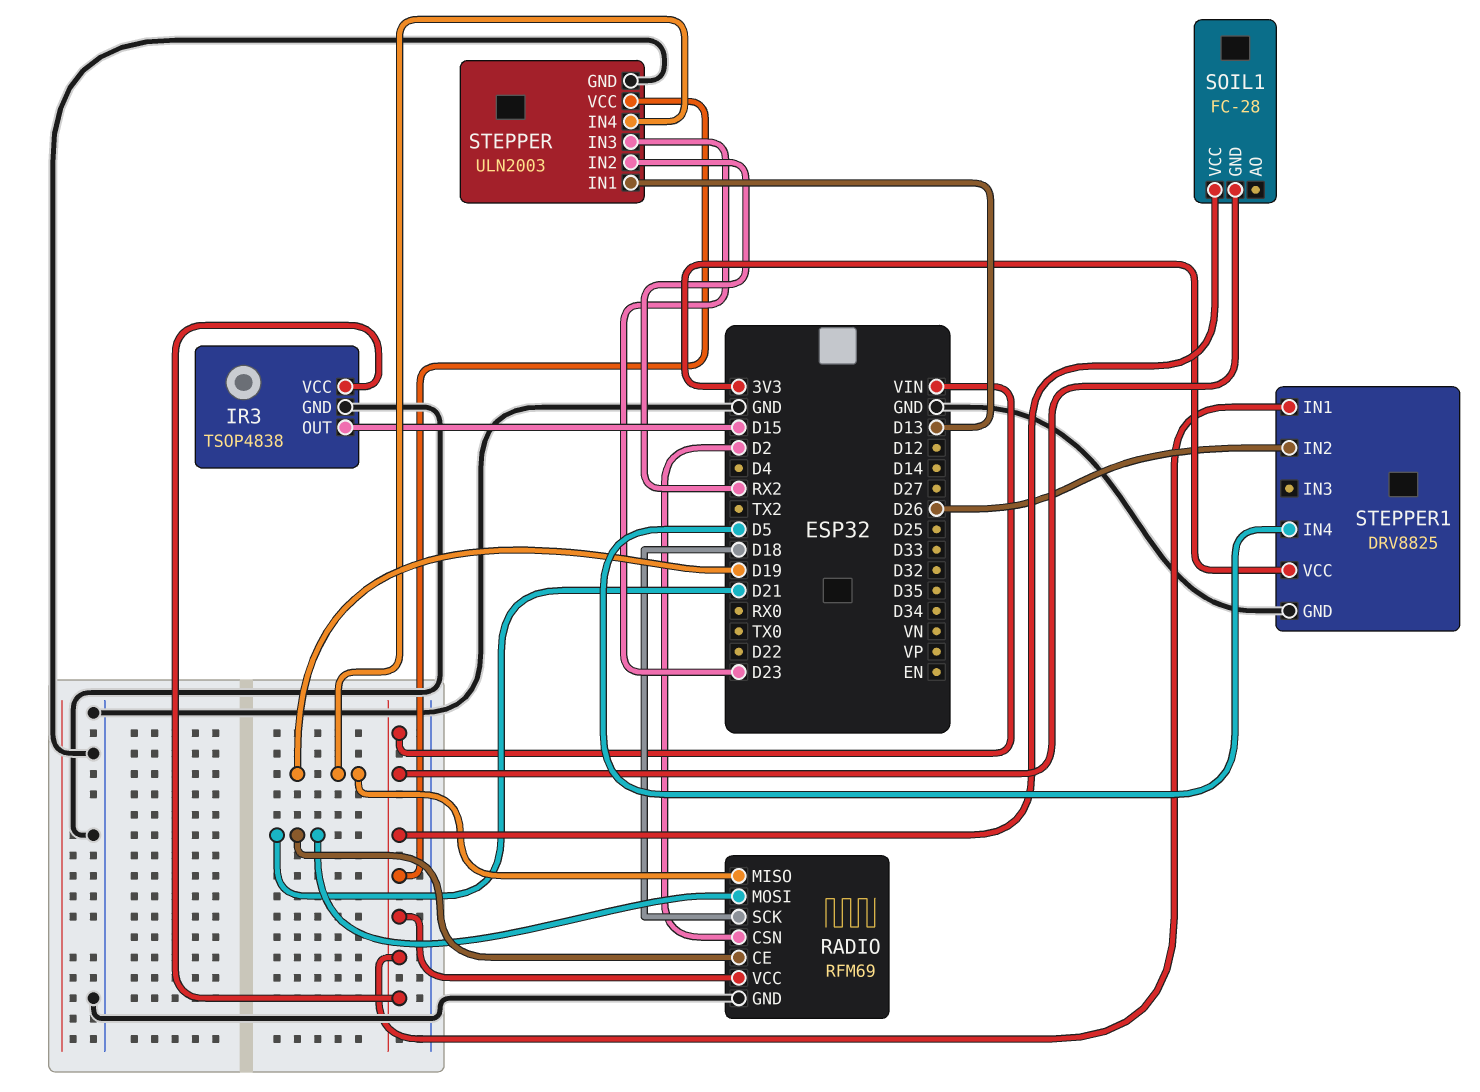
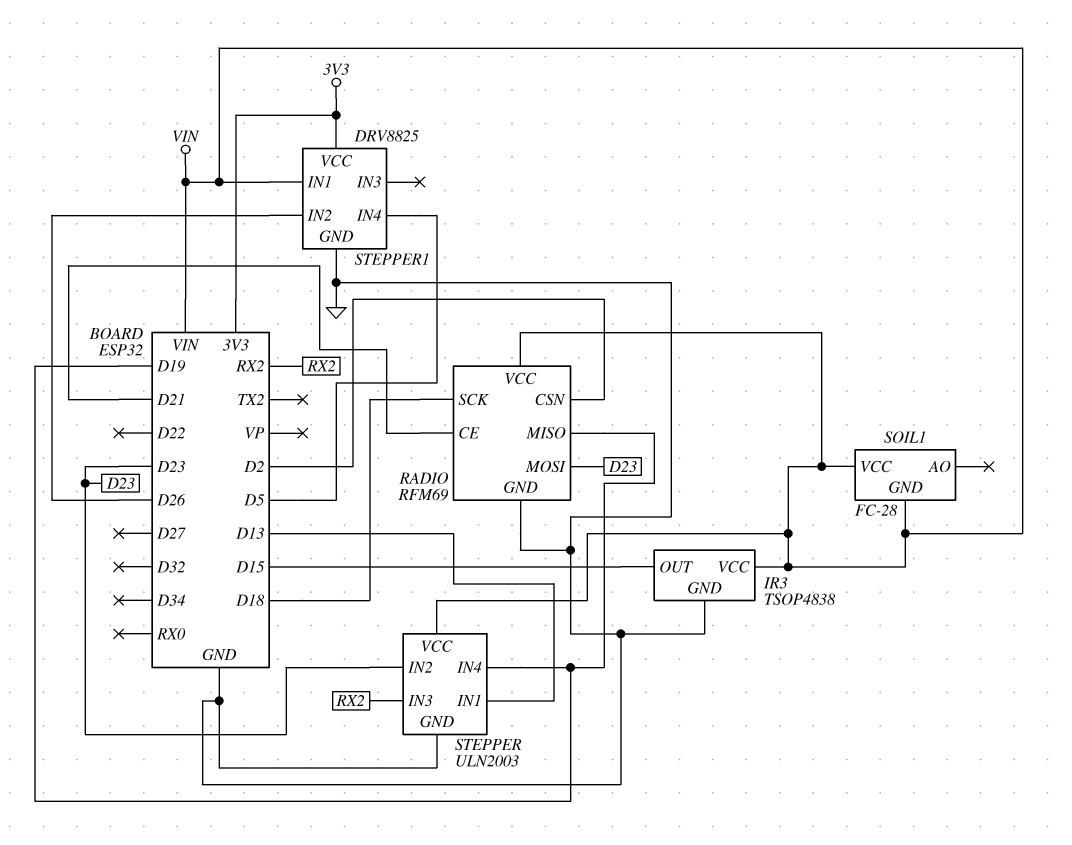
RADIO pin MOSI: D21 -> D23
STEPPER pin IN2: RX2 -> D23
STEPPER pin IN3: D23 -> RX2

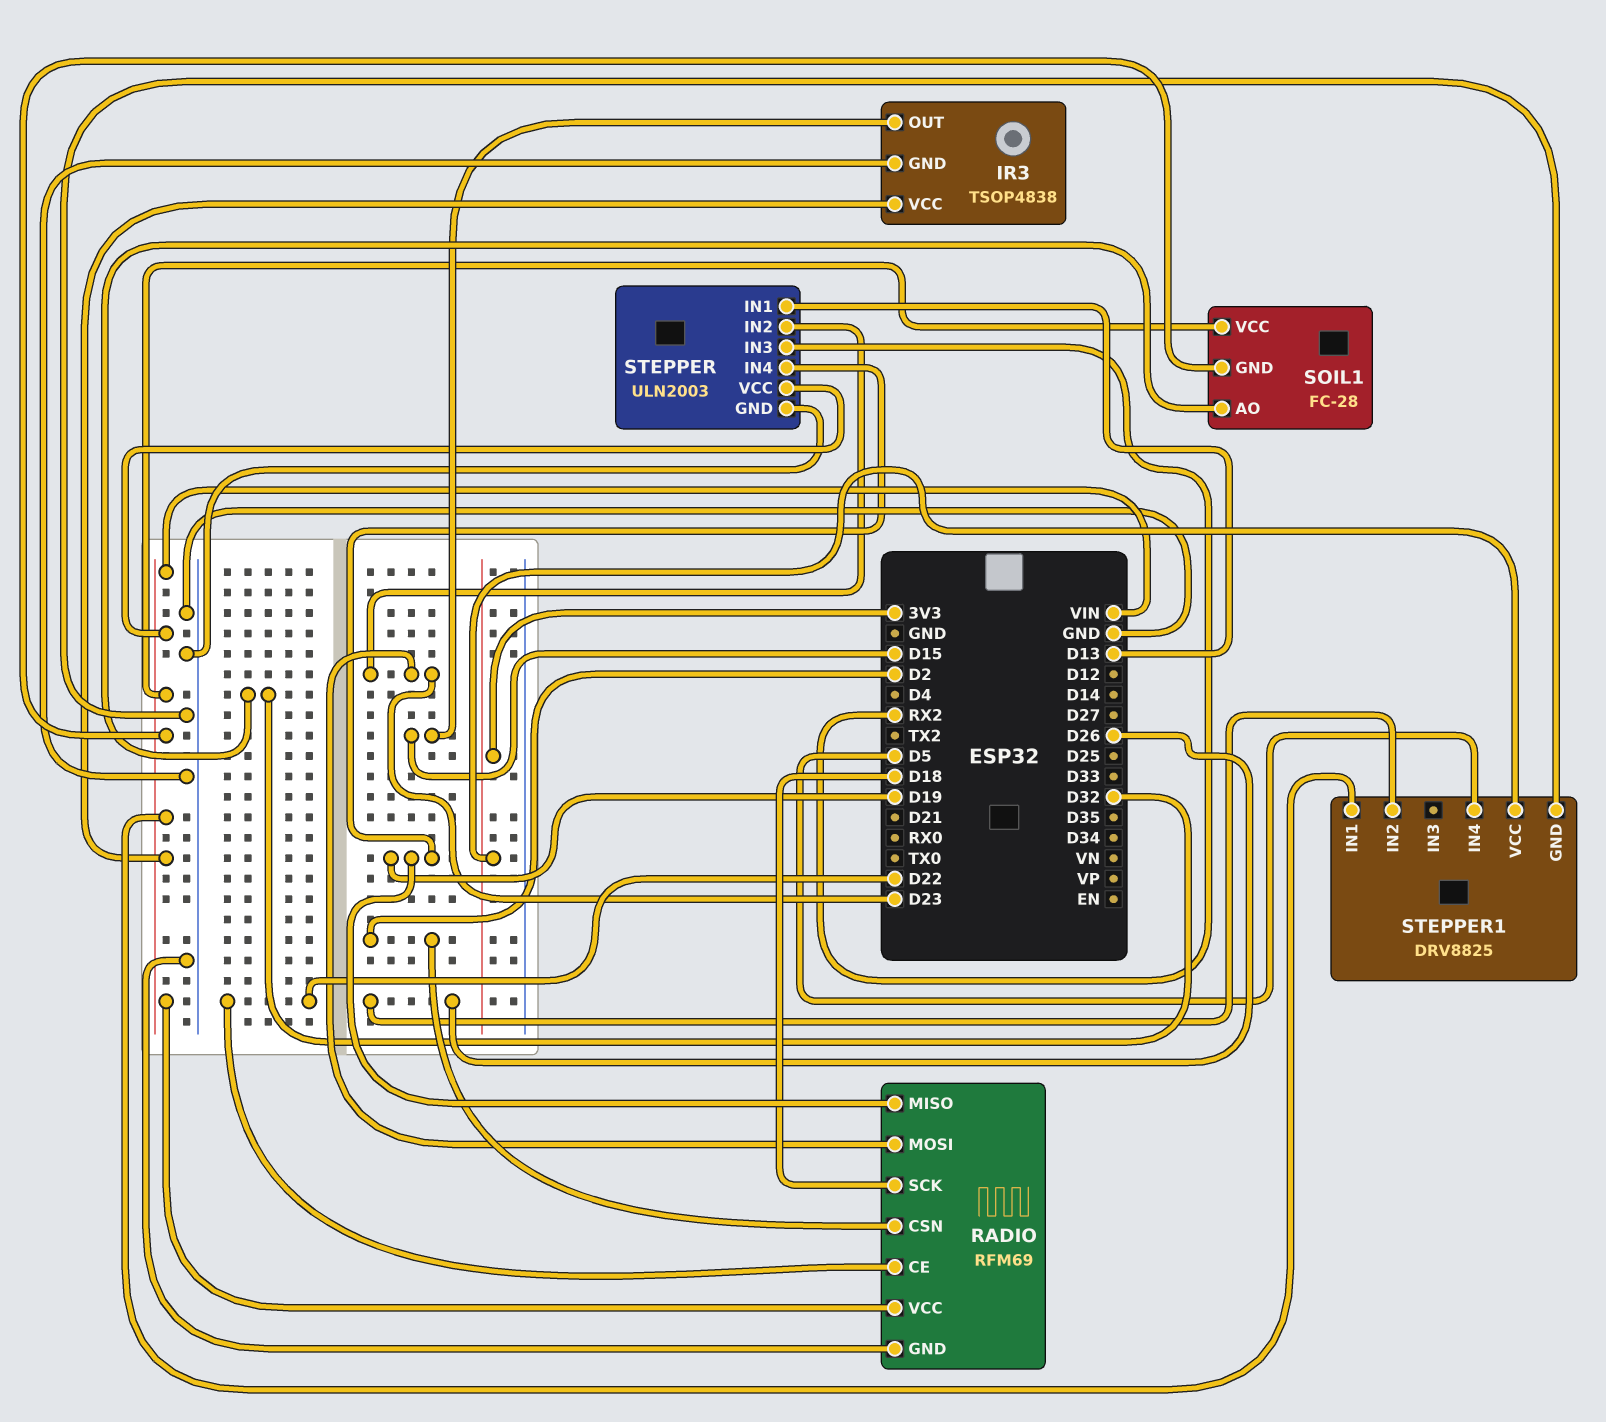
RADIO pin CE: D21 -> D22
SOIL1 pin AO: none -> D32

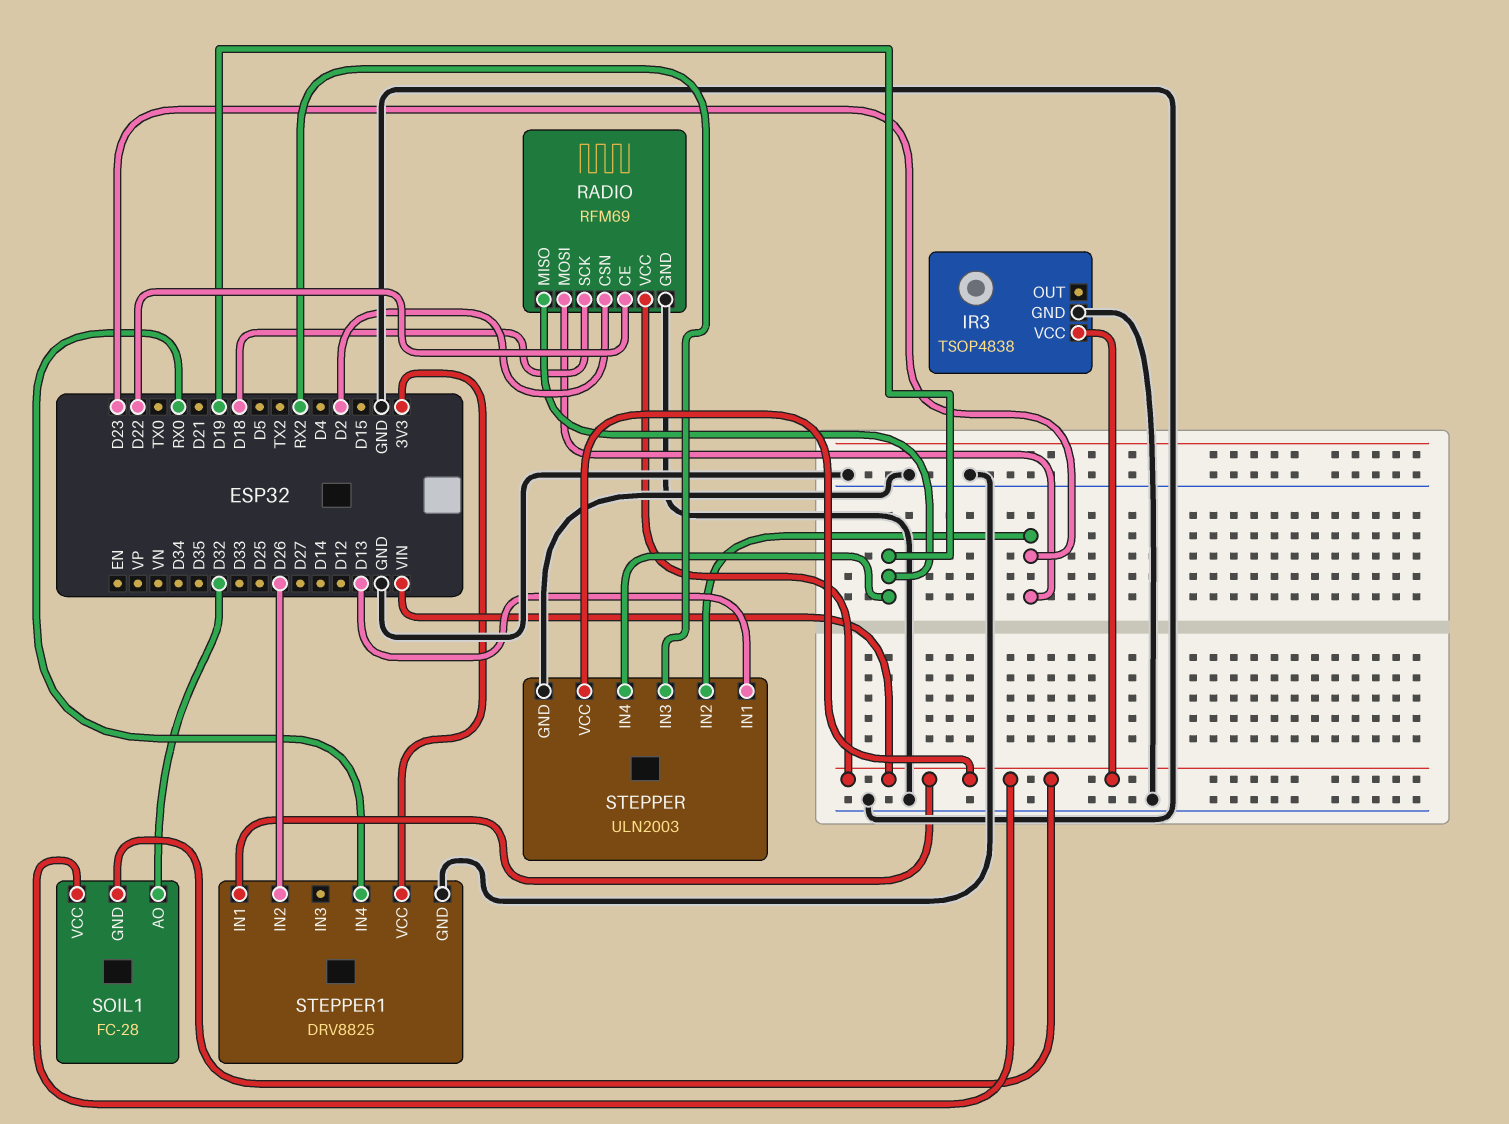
IR3 pin OUT: D15 -> none
STEPPER1 pin IN4: D5 -> RX0

